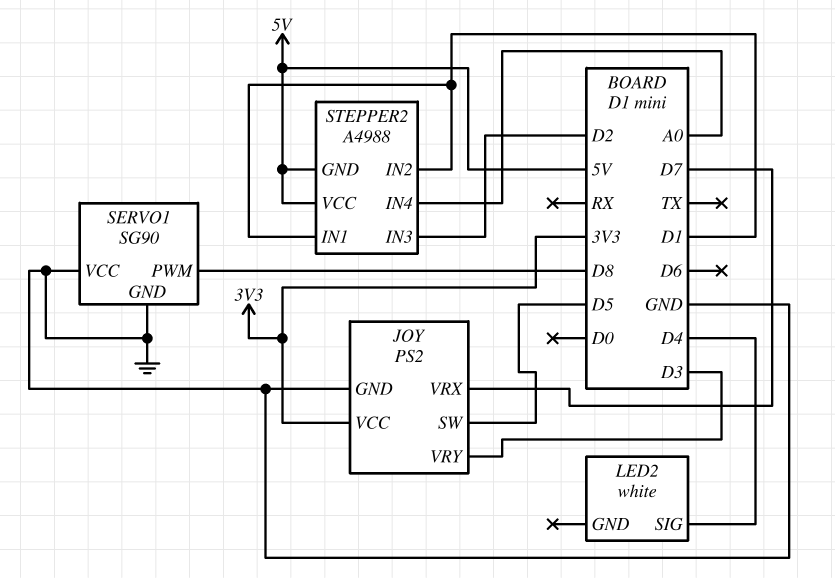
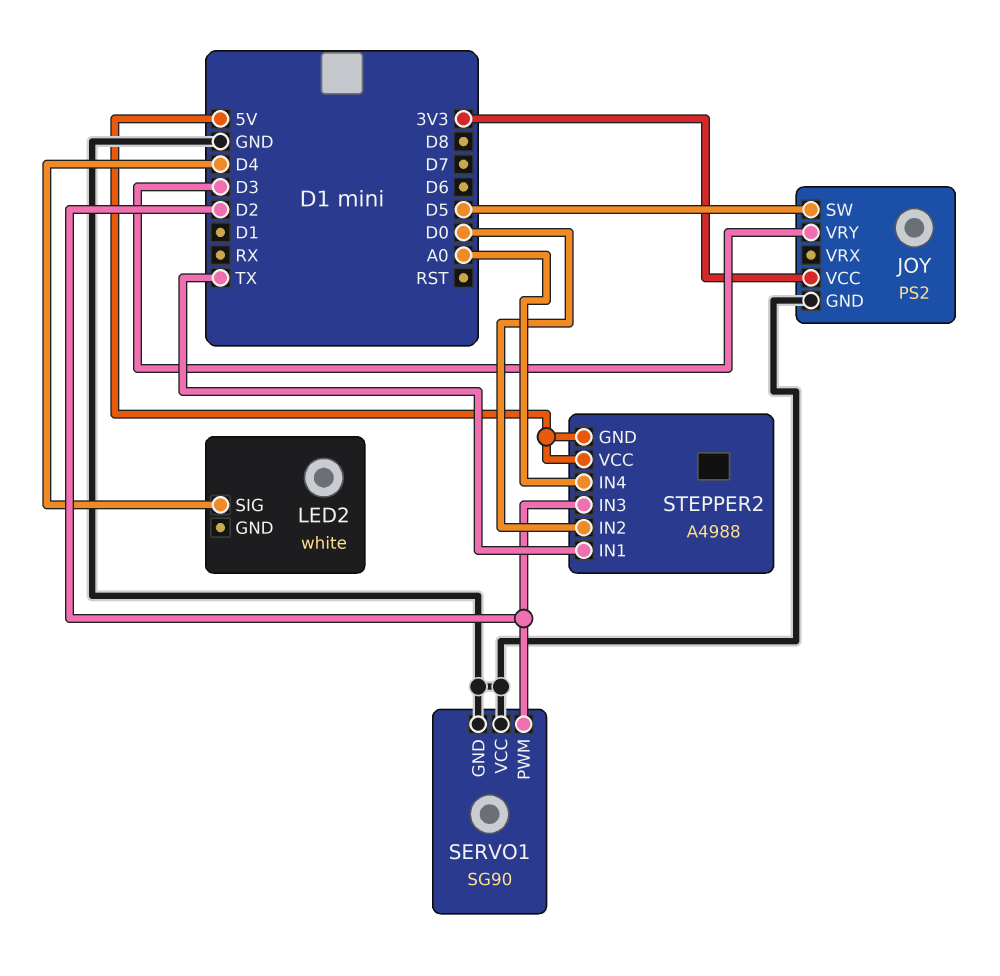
JOY pin VRX: D7 -> none
SERVO1 pin PWM: D8 -> D2
STEPPER2 pin IN1: D1 -> TX
STEPPER2 pin IN2: D1 -> D0

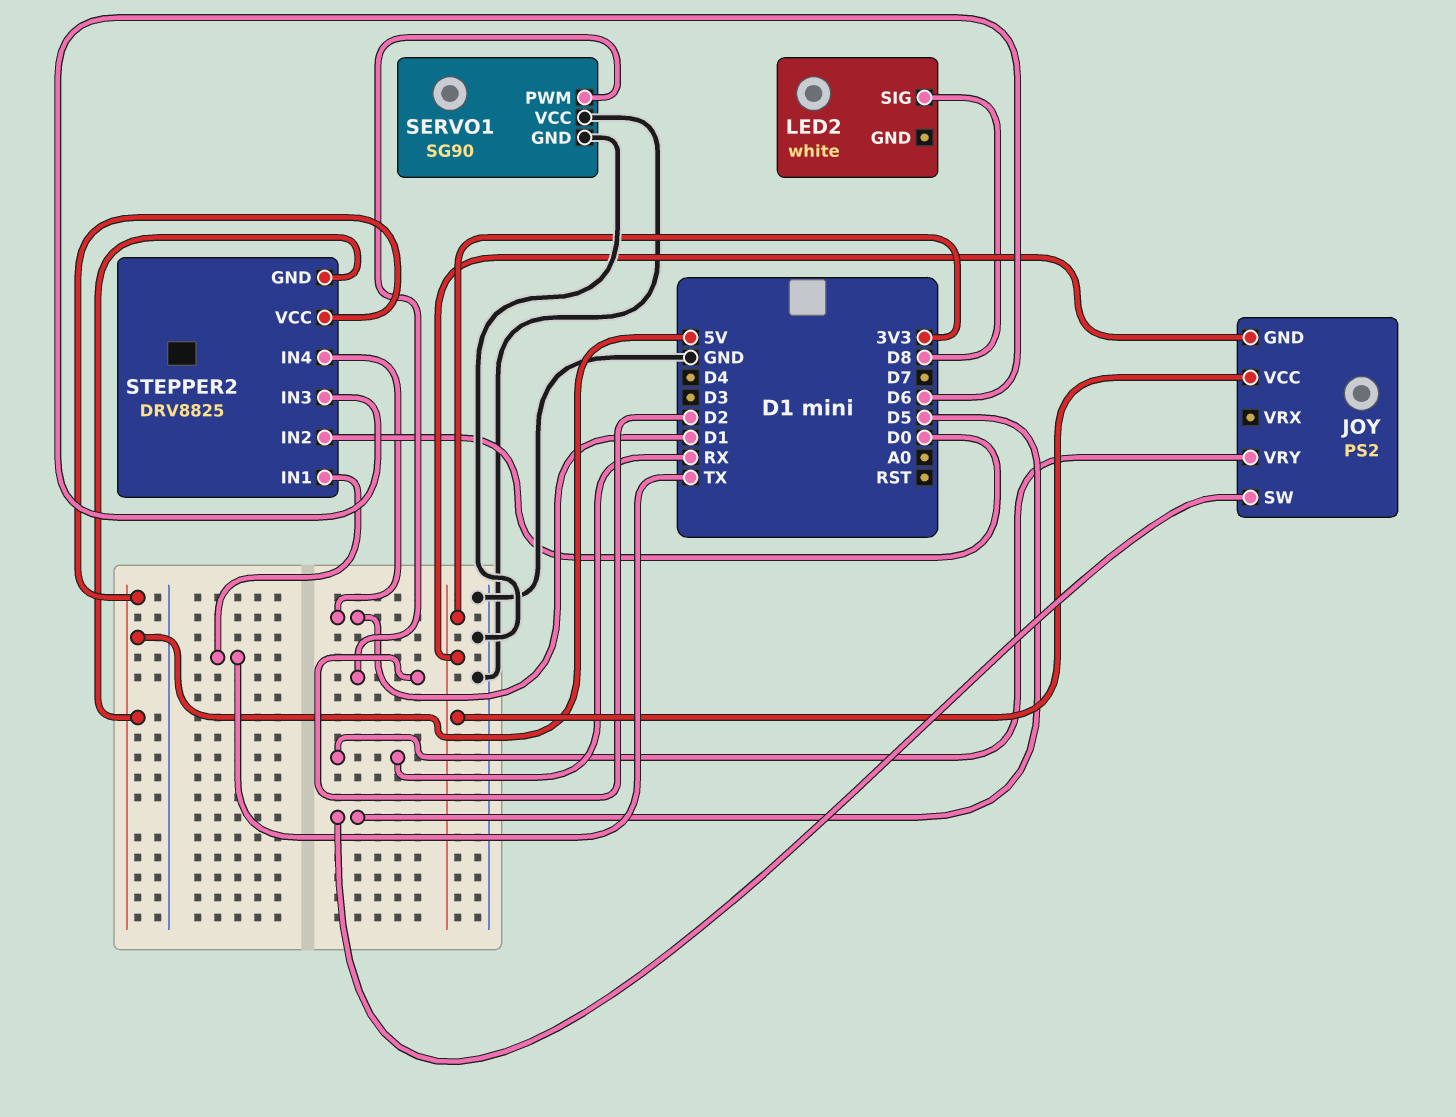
JOY pin GND: GND -> 3V3
JOY pin VRY: D3 -> RX
LED2 pin SIG: D4 -> D8
STEPPER2: A4988 -> DRV8825
STEPPER2 pin IN3: D2 -> D6
STEPPER2 pin IN4: A0 -> D1

